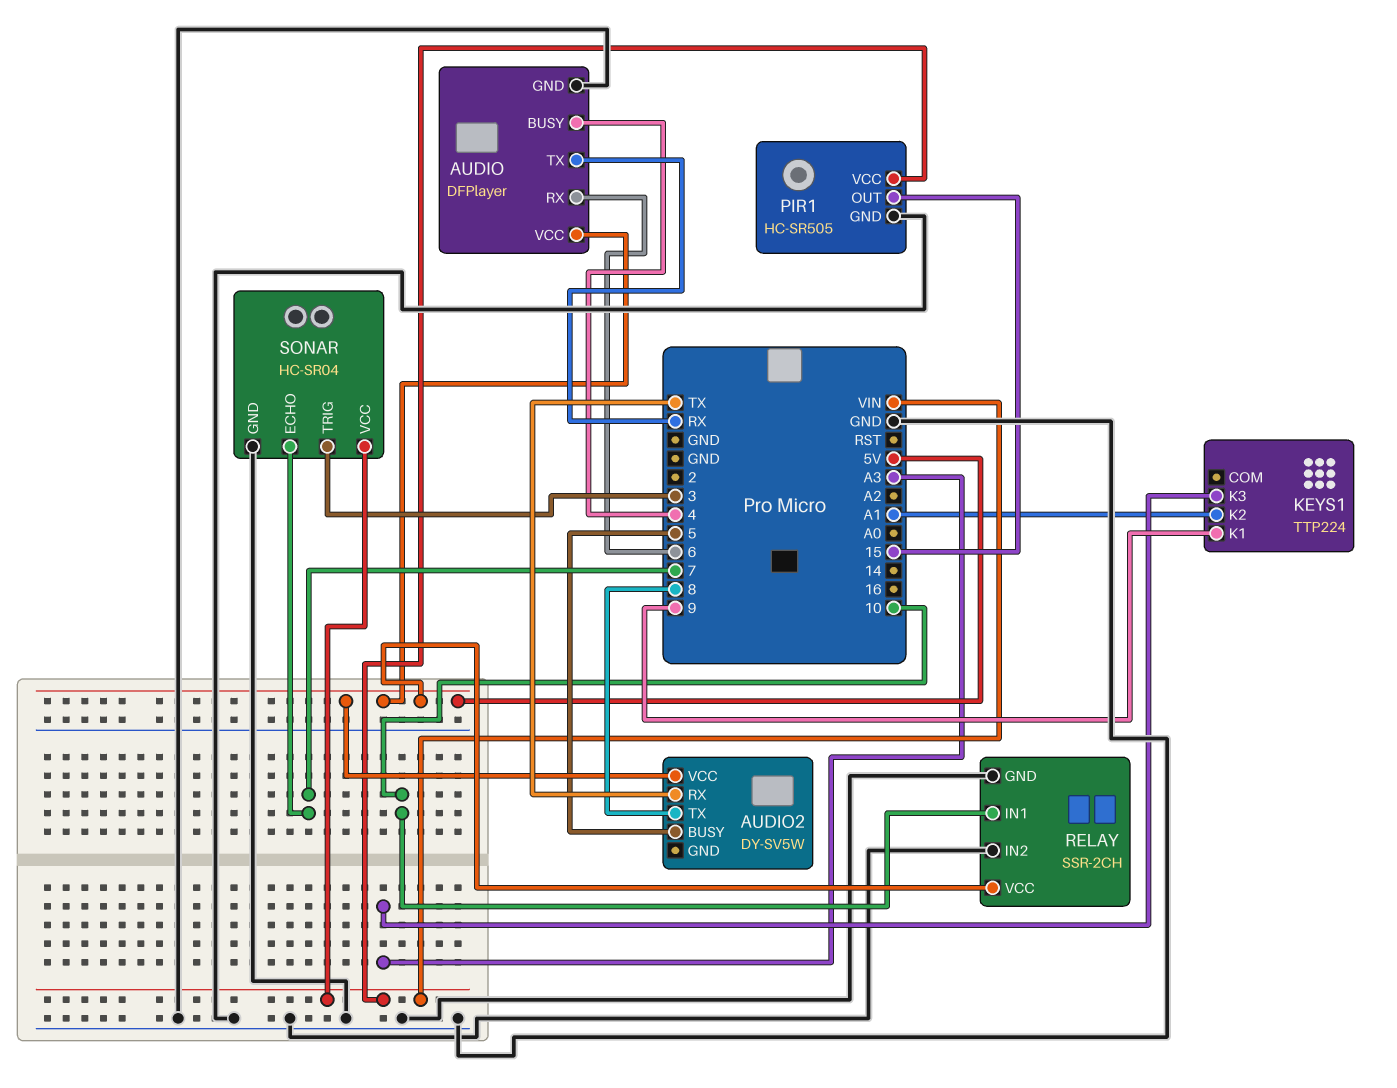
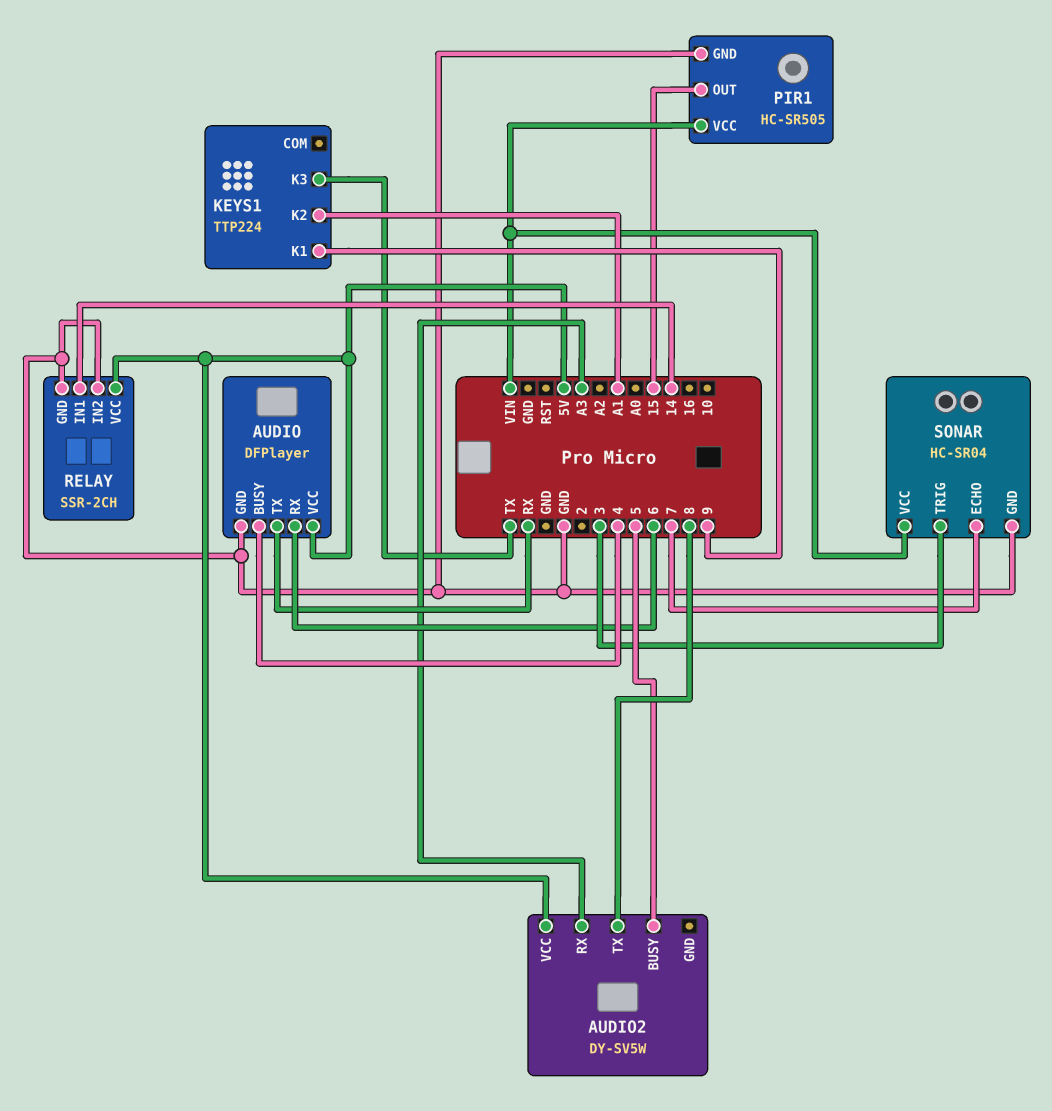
AUDIO2 pin RX: TX -> A3
KEYS1 pin K3: A3 -> TX
RELAY pin IN1: 10 -> 14

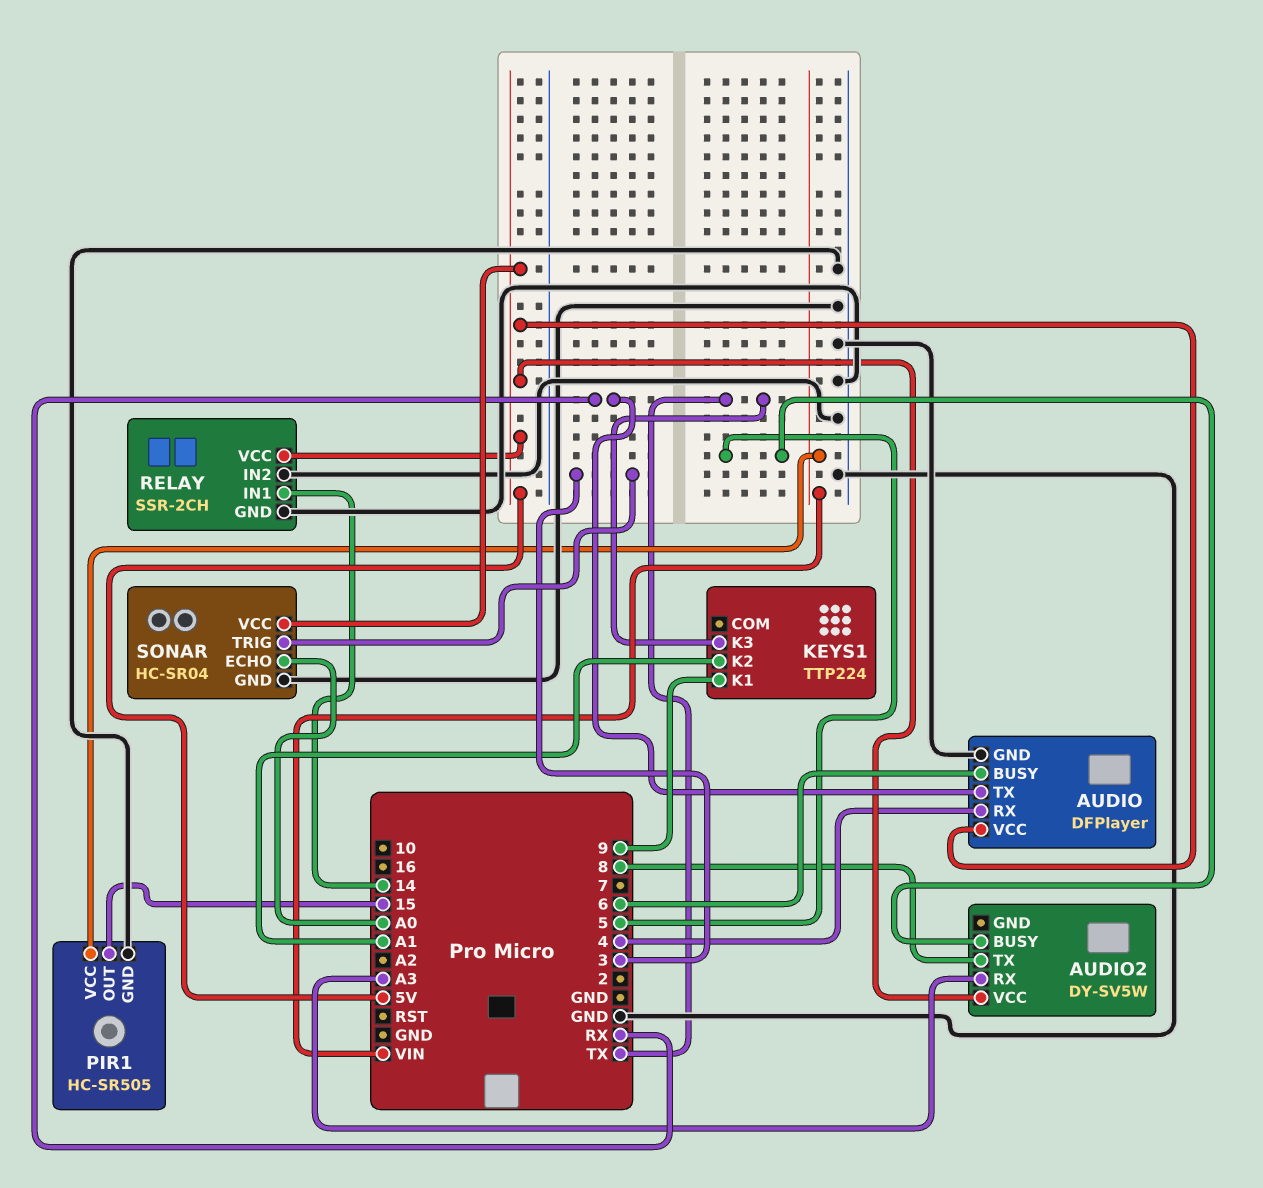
AUDIO pin BUSY: 4 -> 6
AUDIO pin RX: 6 -> 4
SONAR pin ECHO: 7 -> A0
SONAR pin VCC: VIN -> 5V

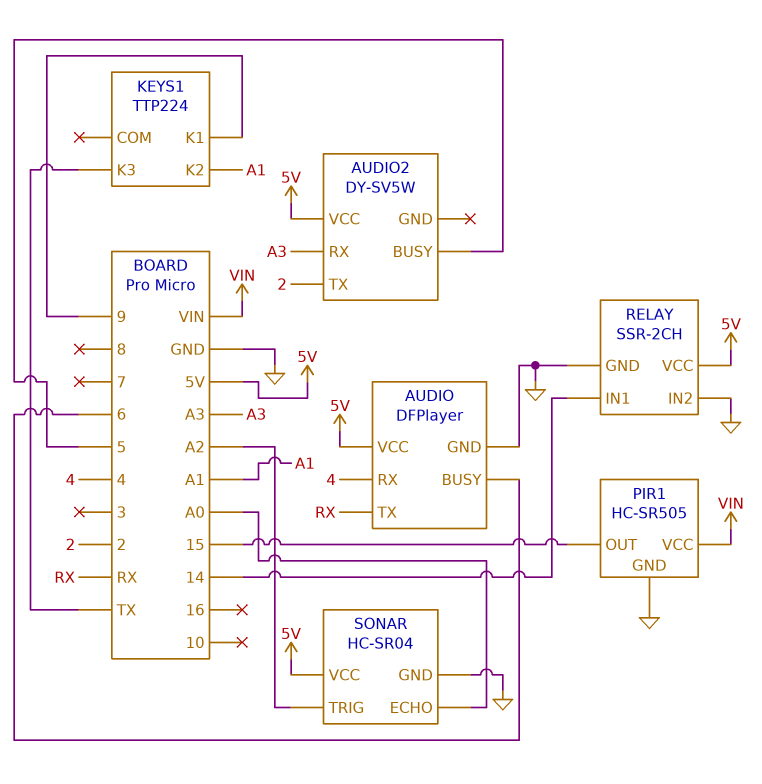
AUDIO2 pin TX: 8 -> 2
SONAR pin TRIG: 3 -> A2

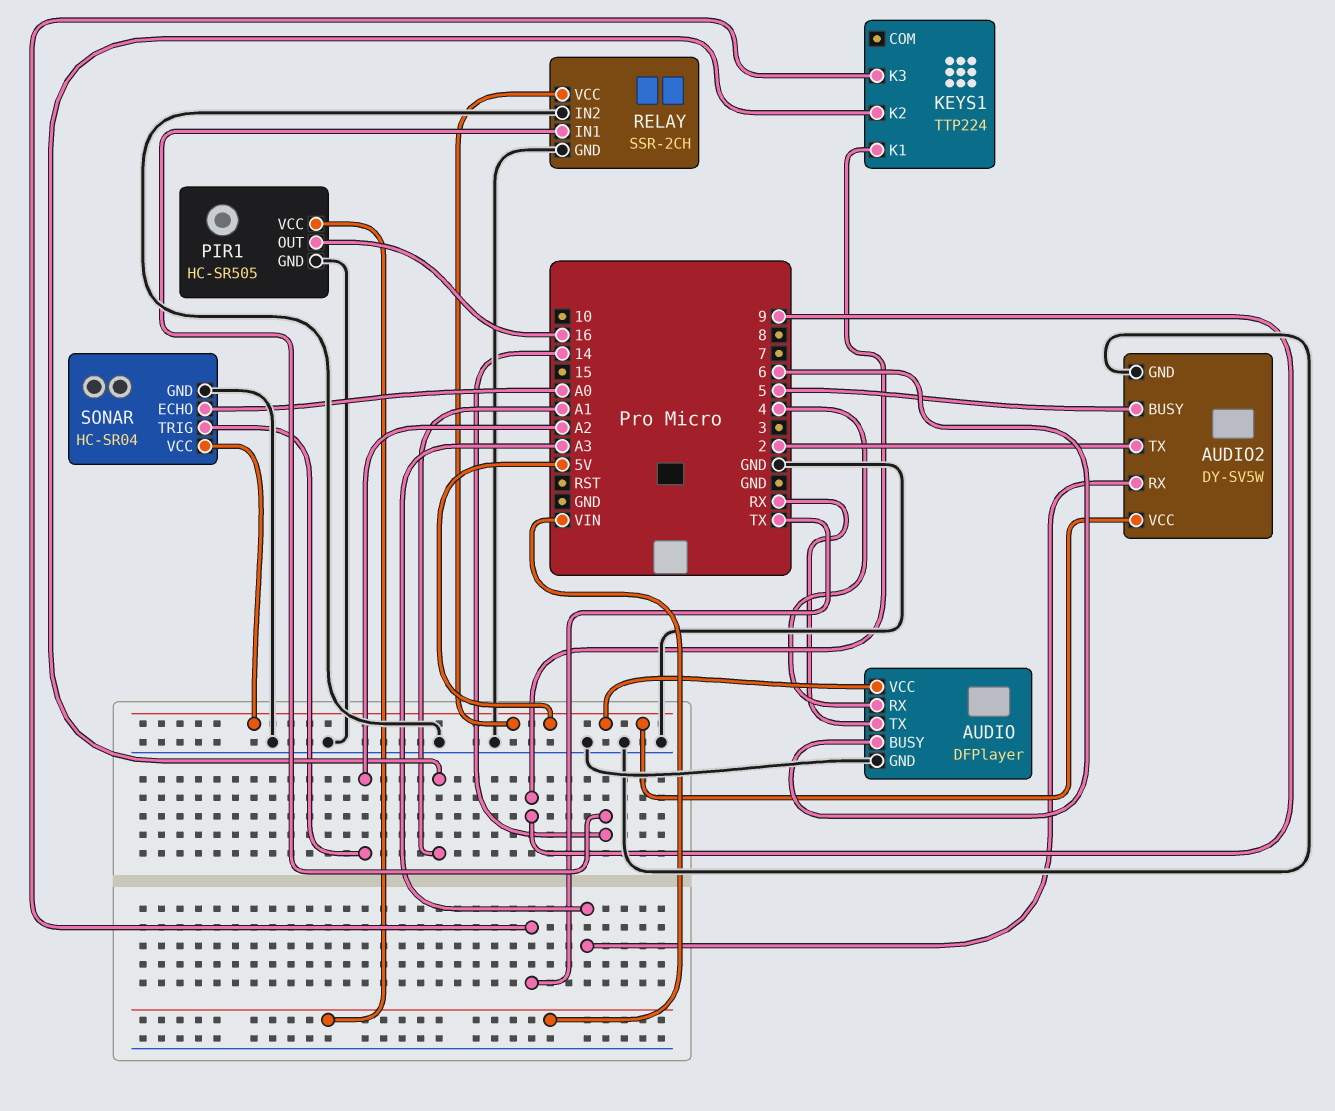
AUDIO2 pin GND: none -> GND
PIR1 pin OUT: 15 -> 16

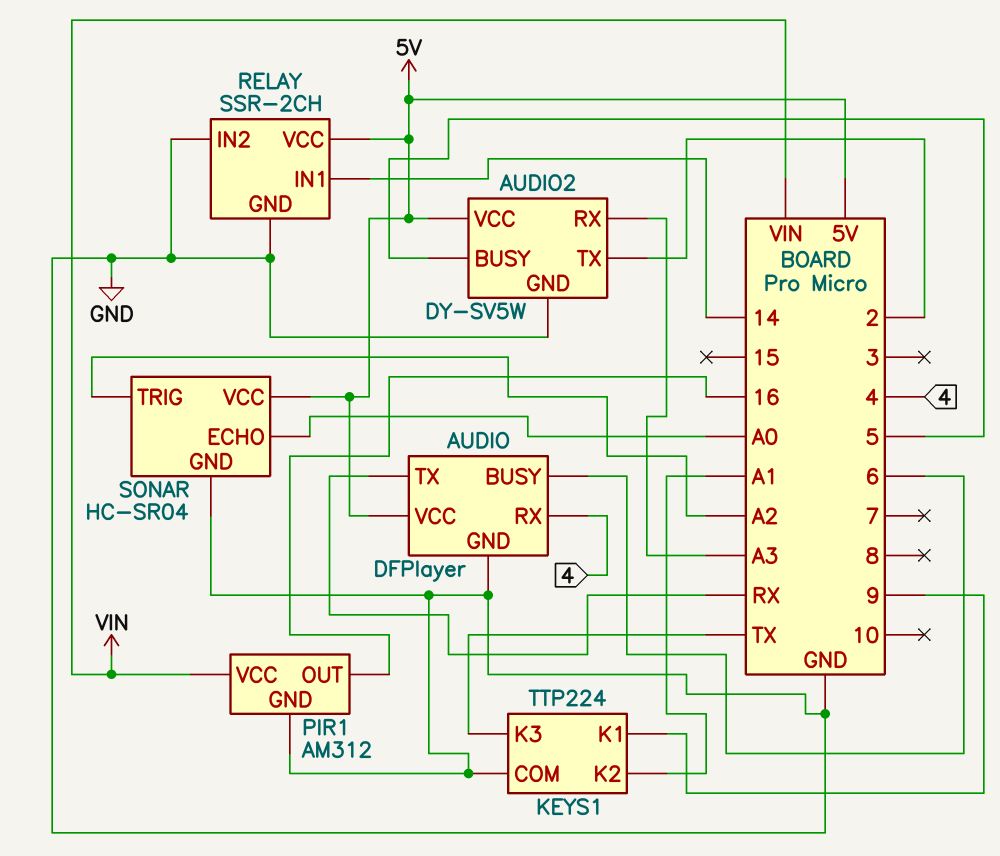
KEYS1 pin COM: none -> GND
PIR1: HC-SR505 -> AM312

